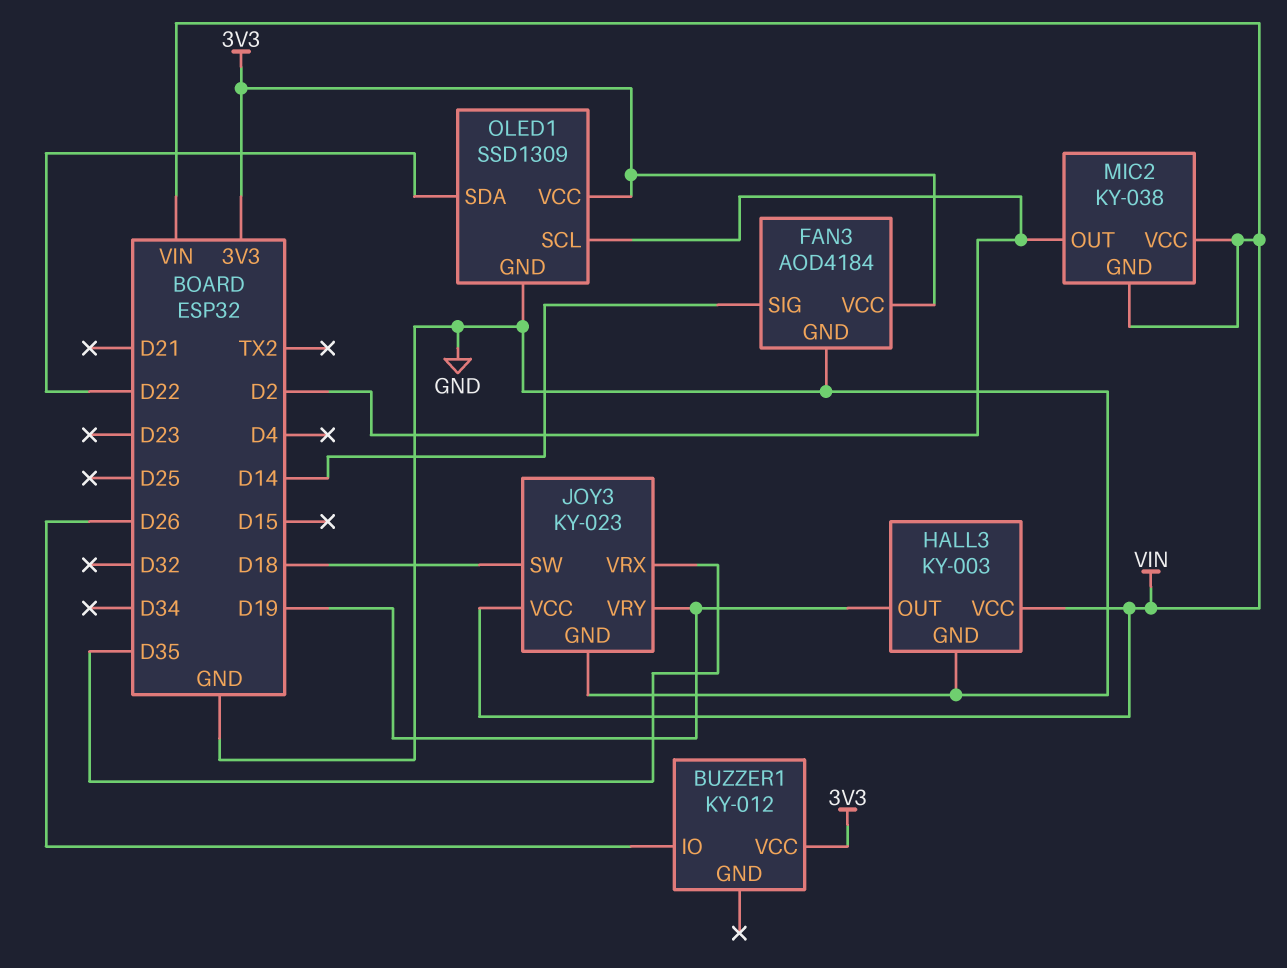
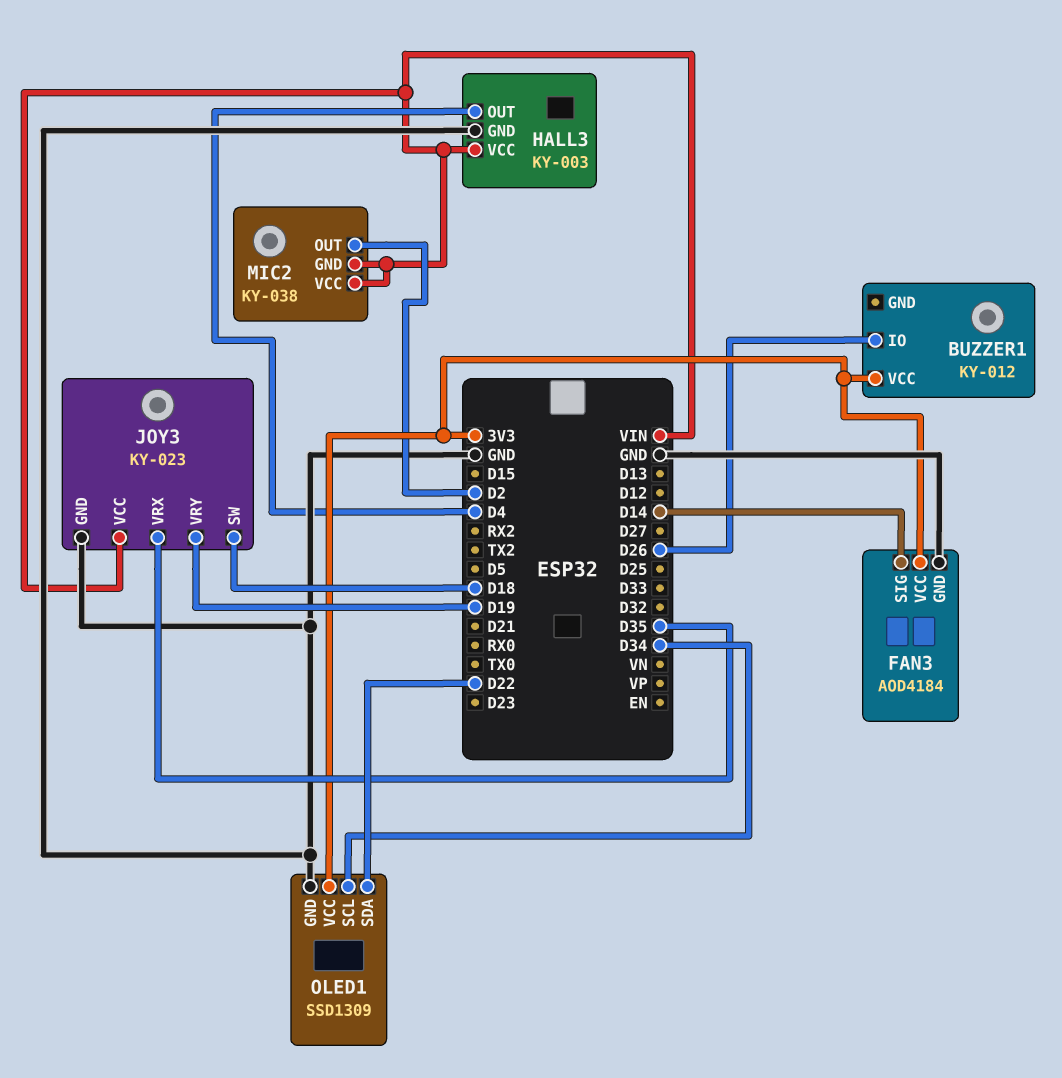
HALL3 pin OUT: D19 -> D4
OLED1 pin SCL: D2 -> D34

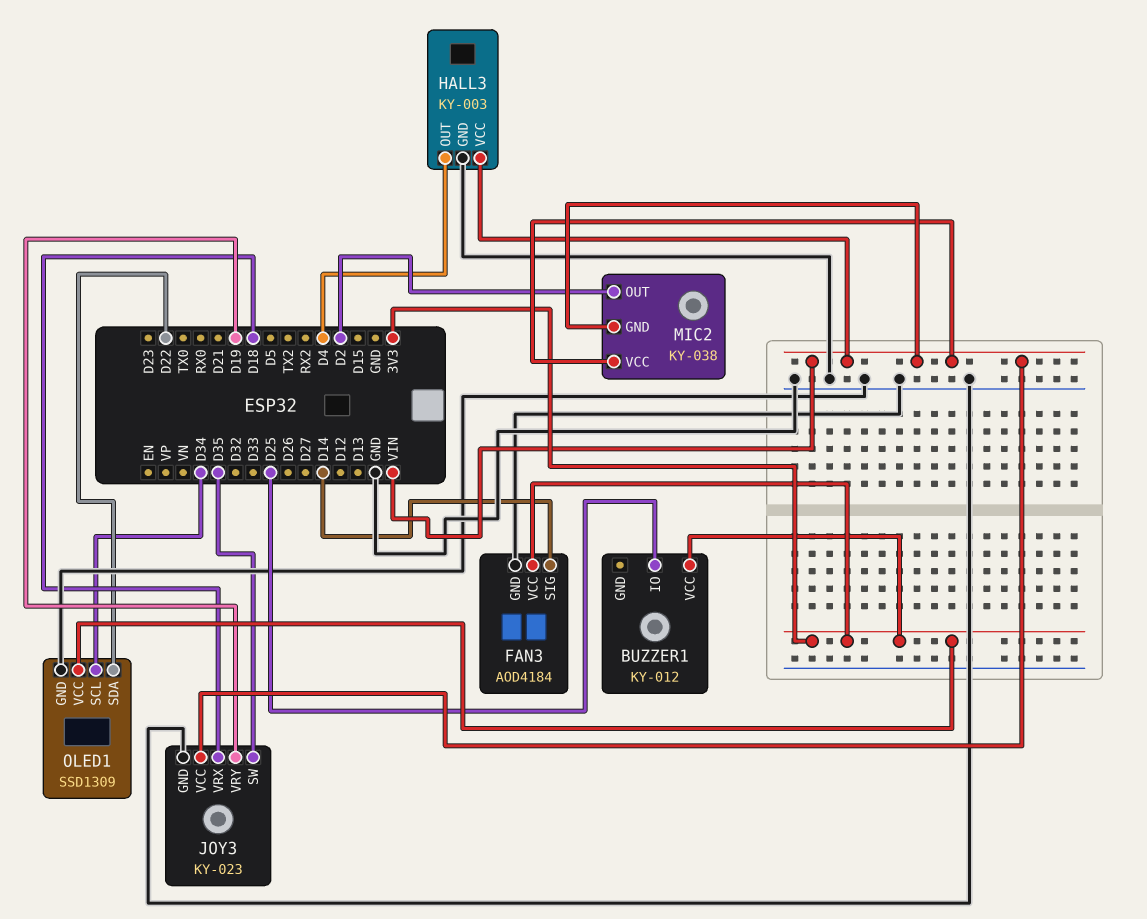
BUZZER1 pin IO: D26 -> D25
JOY3 pin SW: D18 -> D35
JOY3 pin VRX: D35 -> D18

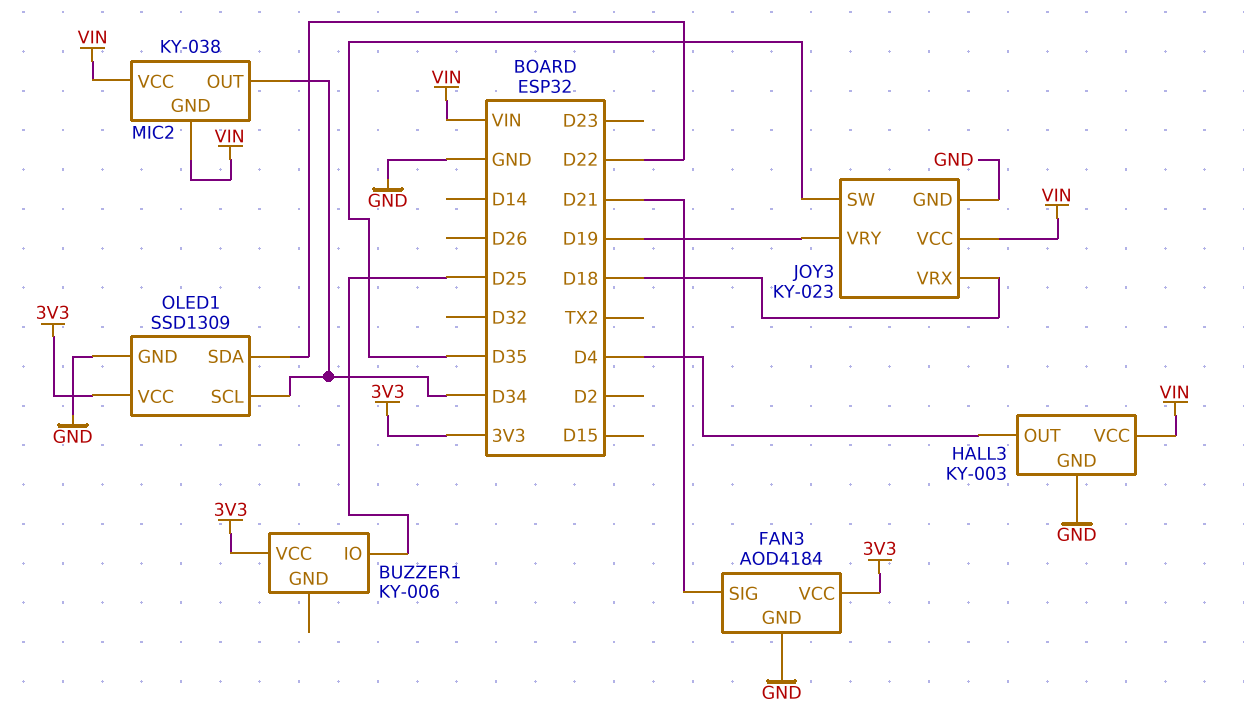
BUZZER1: KY-012 -> KY-006
FAN3 pin SIG: D14 -> D21
MIC2 pin OUT: D2 -> D34

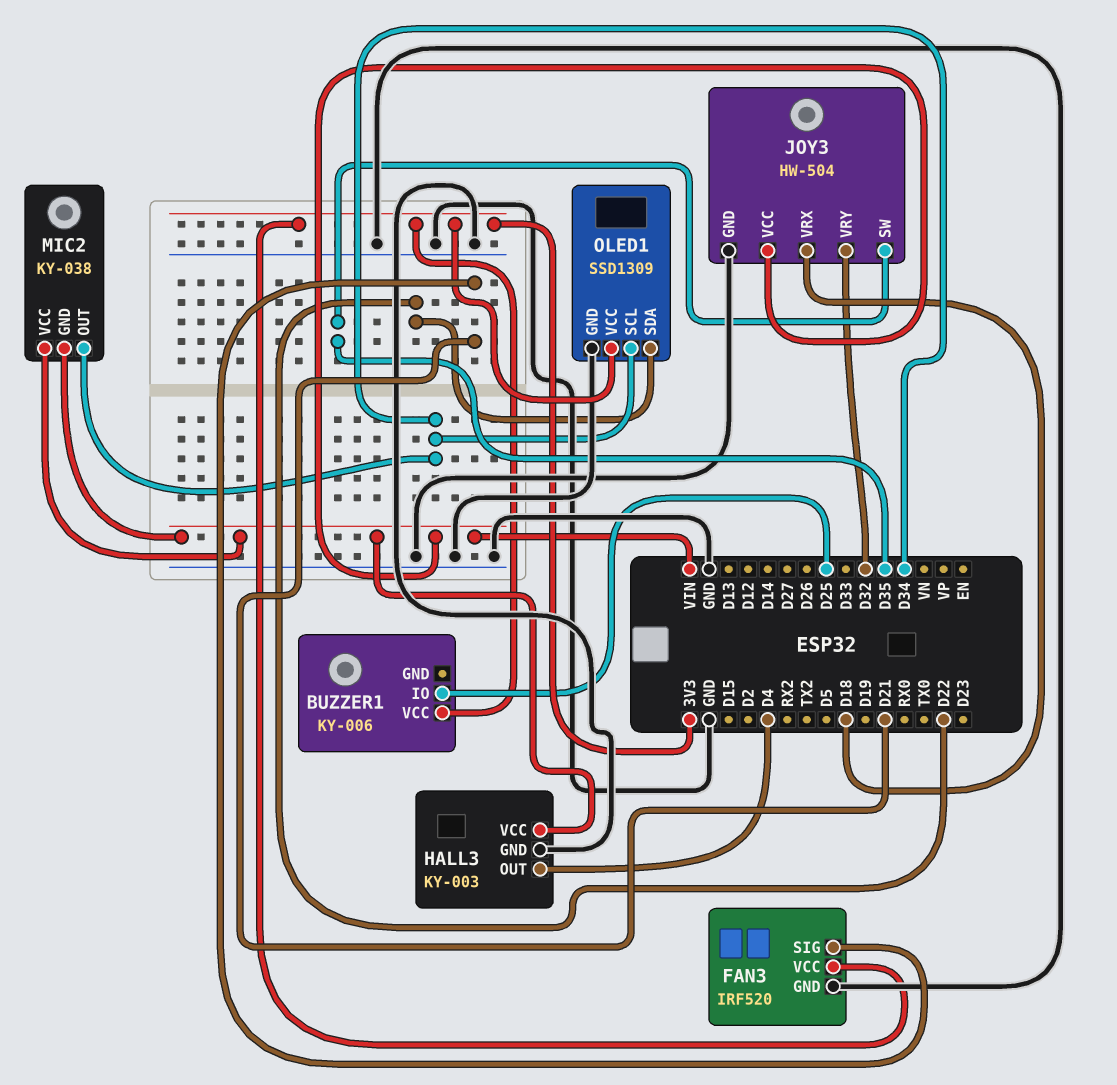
FAN3: AOD4184 -> IRF520
JOY3: KY-023 -> HW-504
JOY3 pin VRY: D19 -> D32

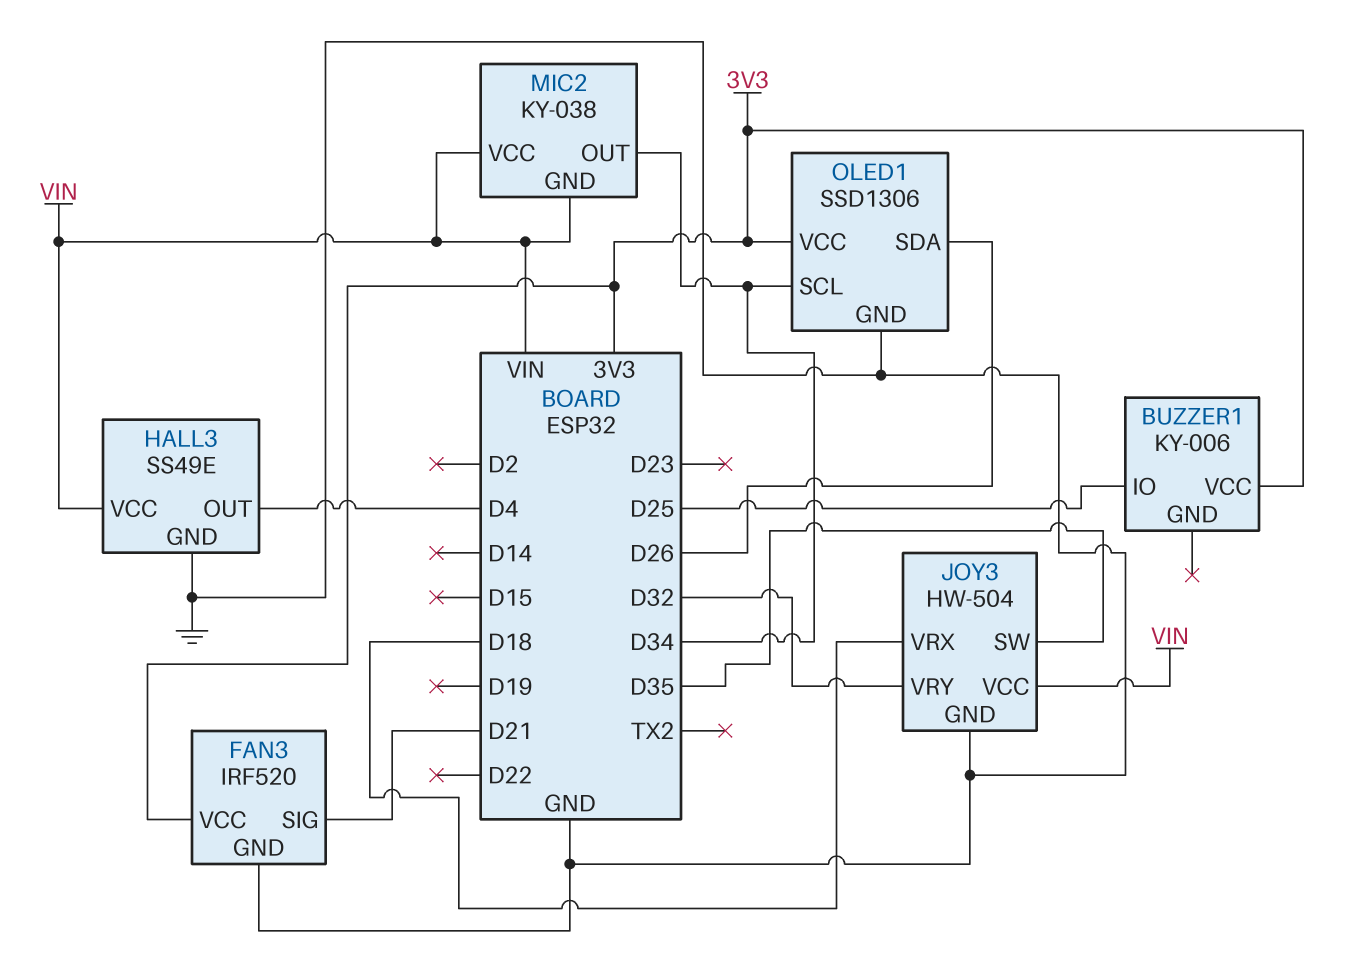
HALL3: KY-003 -> SS49E
OLED1: SSD1309 -> SSD1306
OLED1 pin SDA: D22 -> D26

